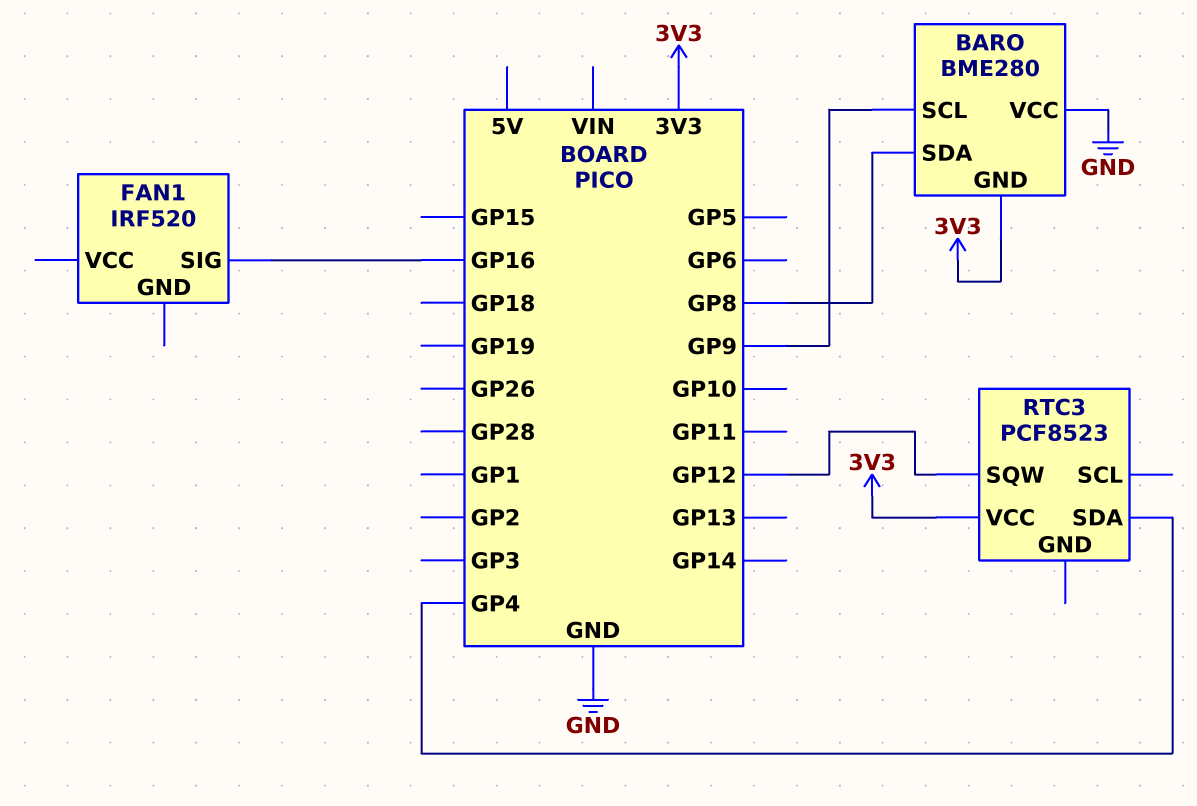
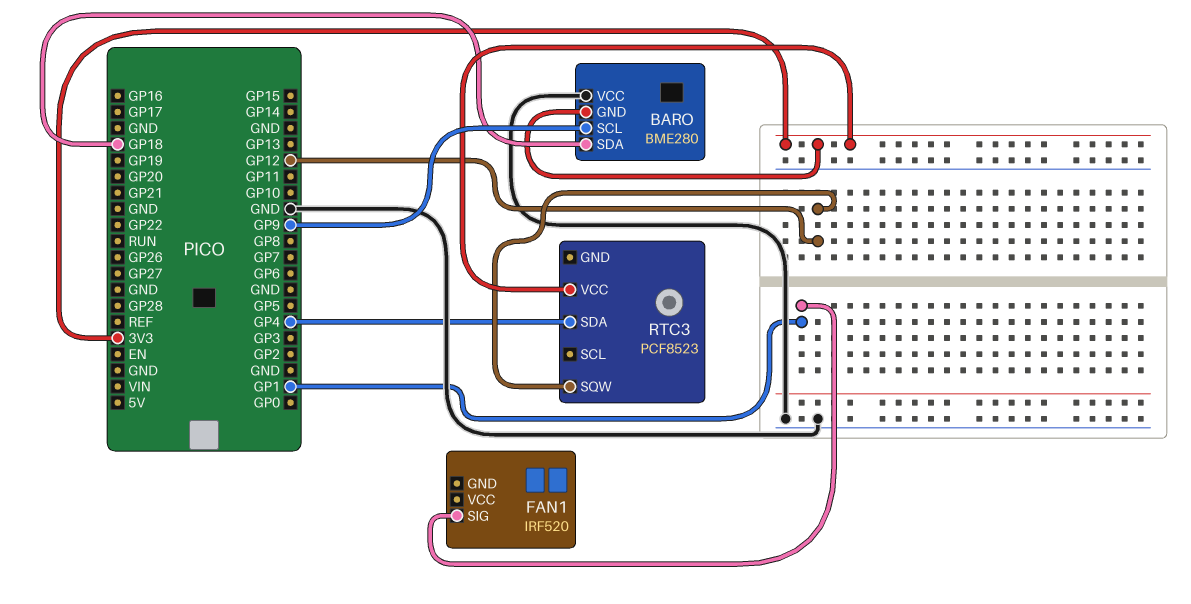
BARO pin SDA: GP8 -> GP18
FAN1 pin SIG: GP16 -> GP1

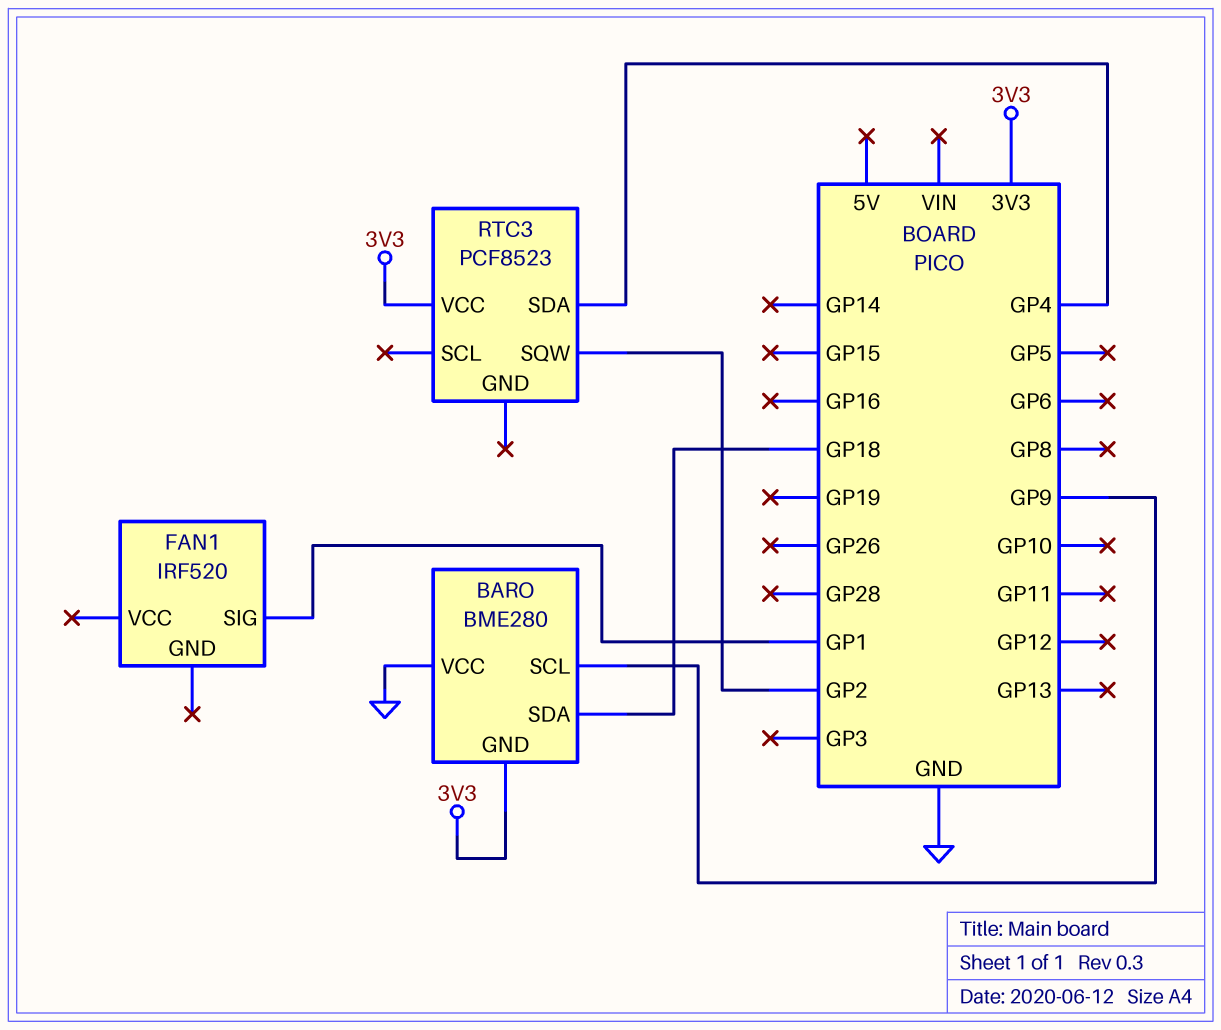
RTC3 pin SQW: GP12 -> GP2

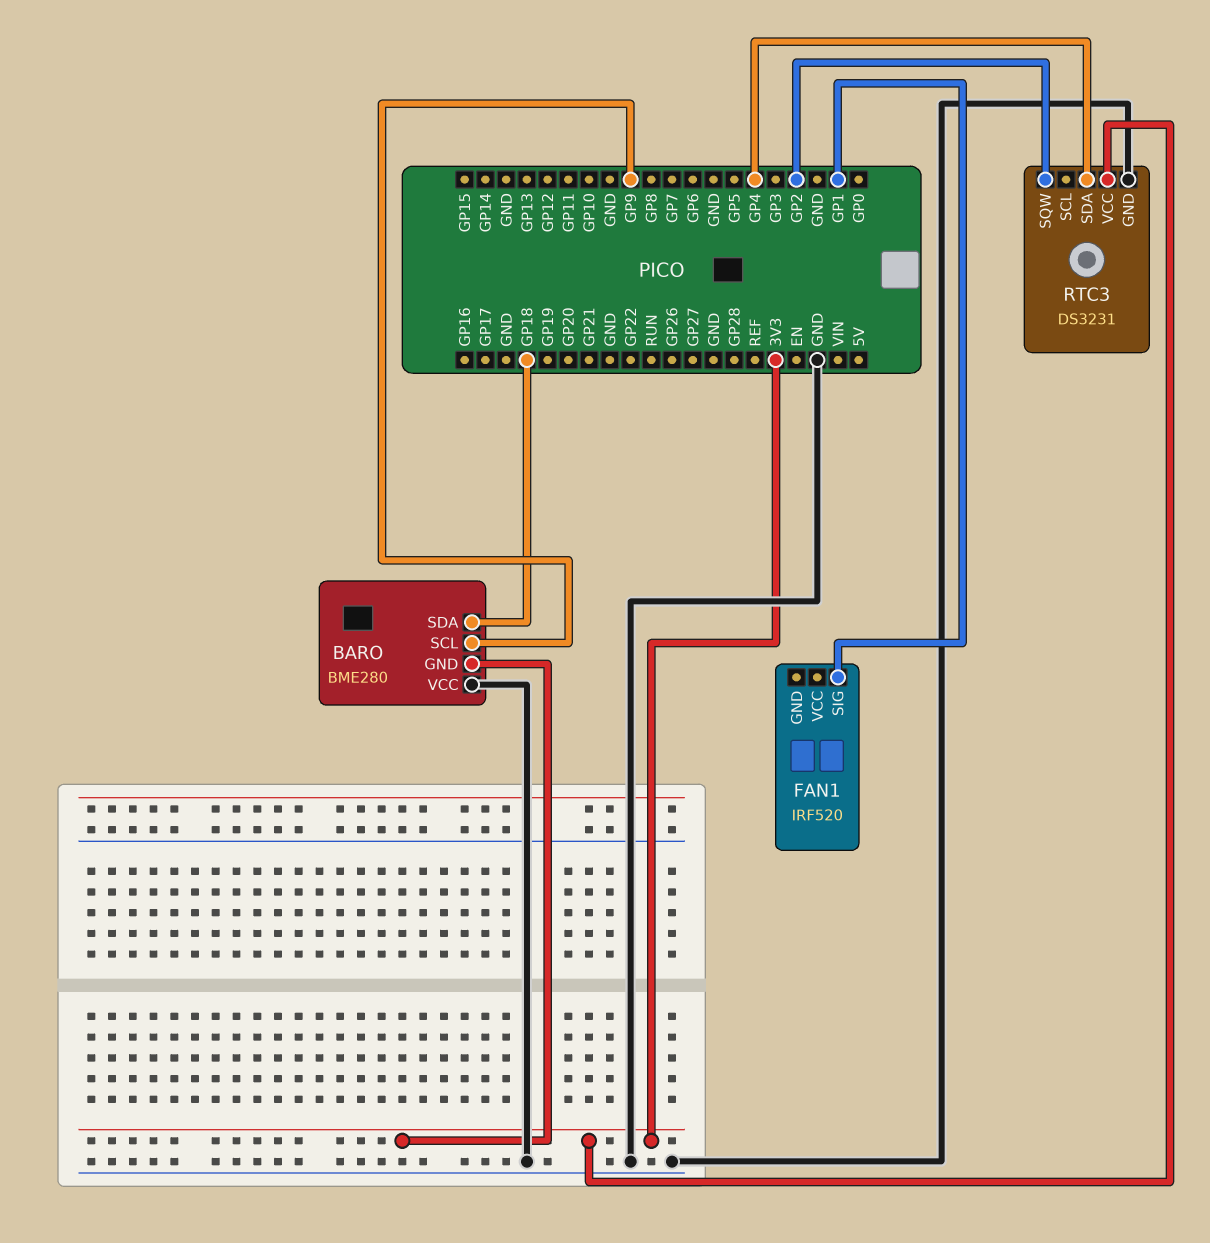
RTC3: PCF8523 -> DS3231
RTC3 pin GND: none -> GND

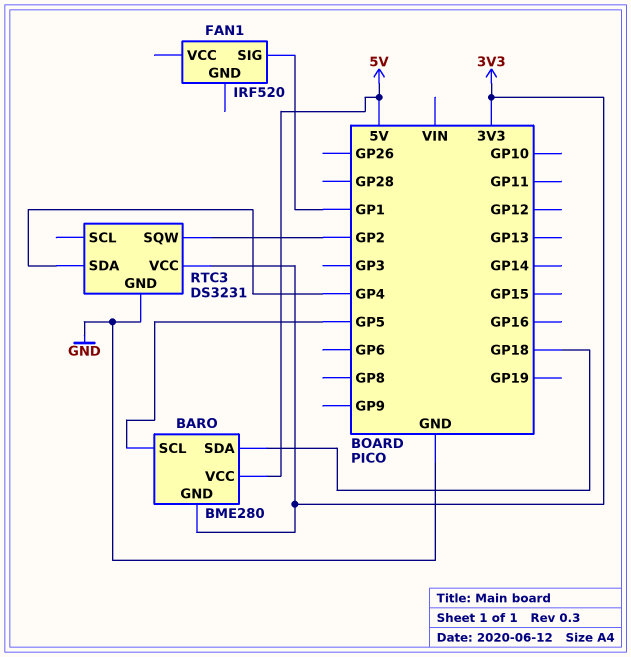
BARO pin SCL: GP9 -> GP5
BARO pin VCC: GND -> 5V

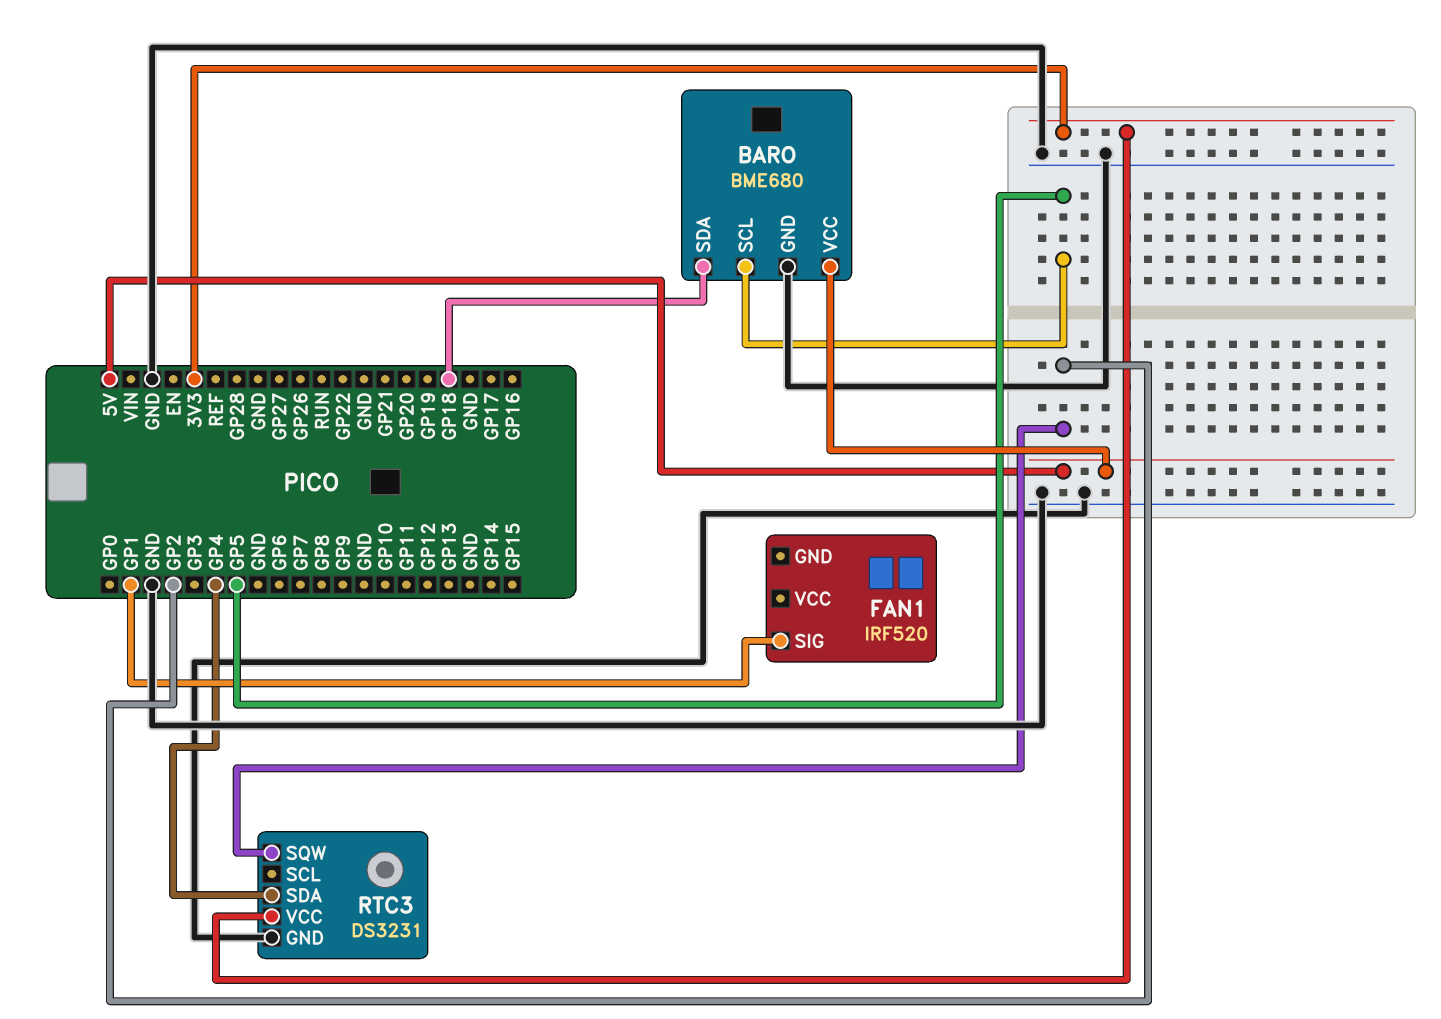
BARO: BME280 -> BME680
BARO pin GND: 3V3 -> GND

